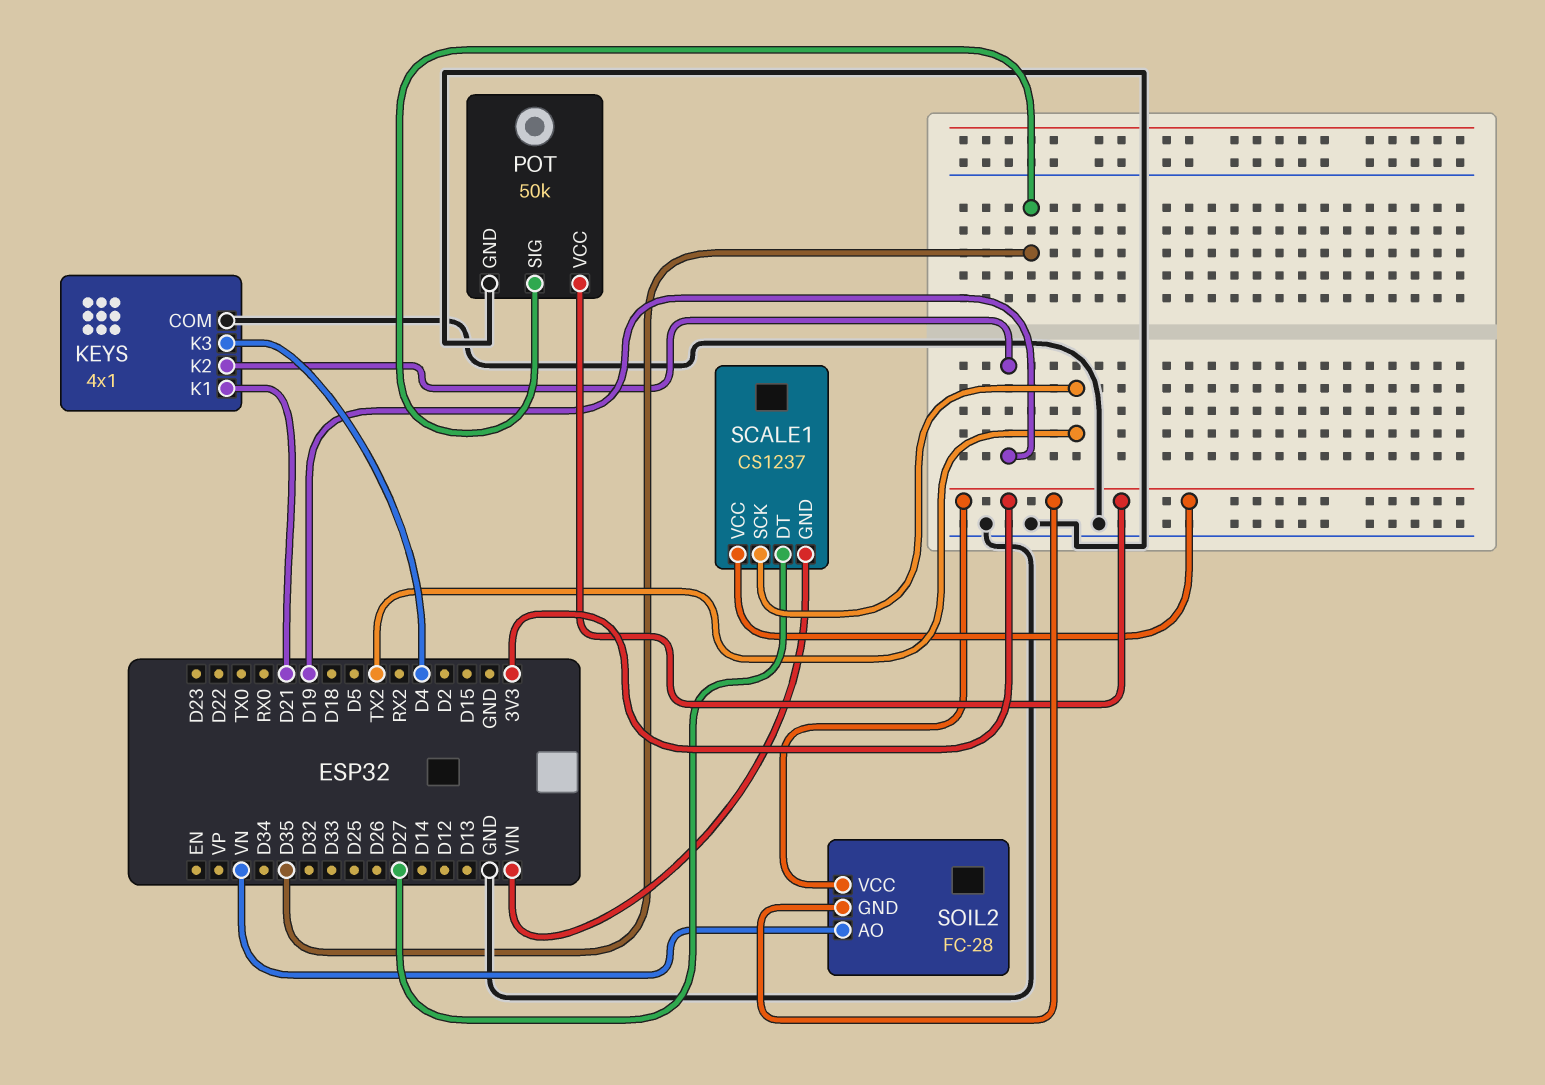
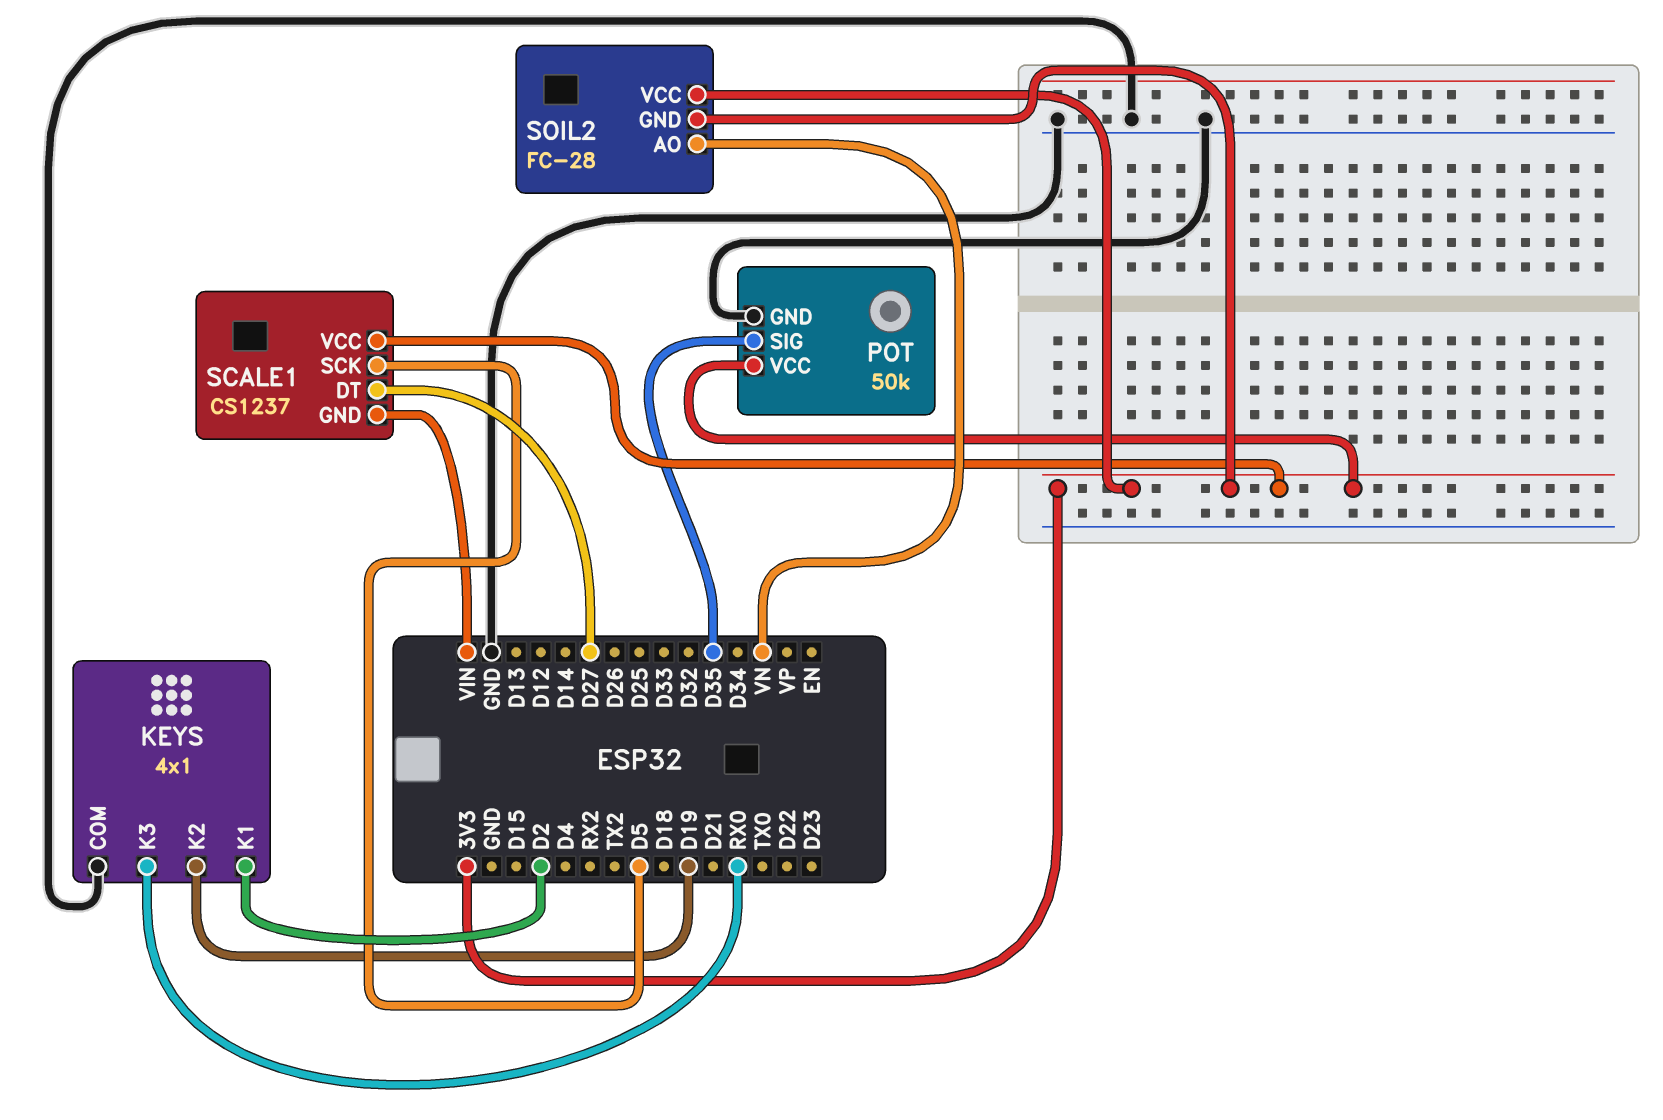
KEYS pin K1: D21 -> D2
KEYS pin K3: D4 -> RX0
SCALE1 pin SCK: TX2 -> D5

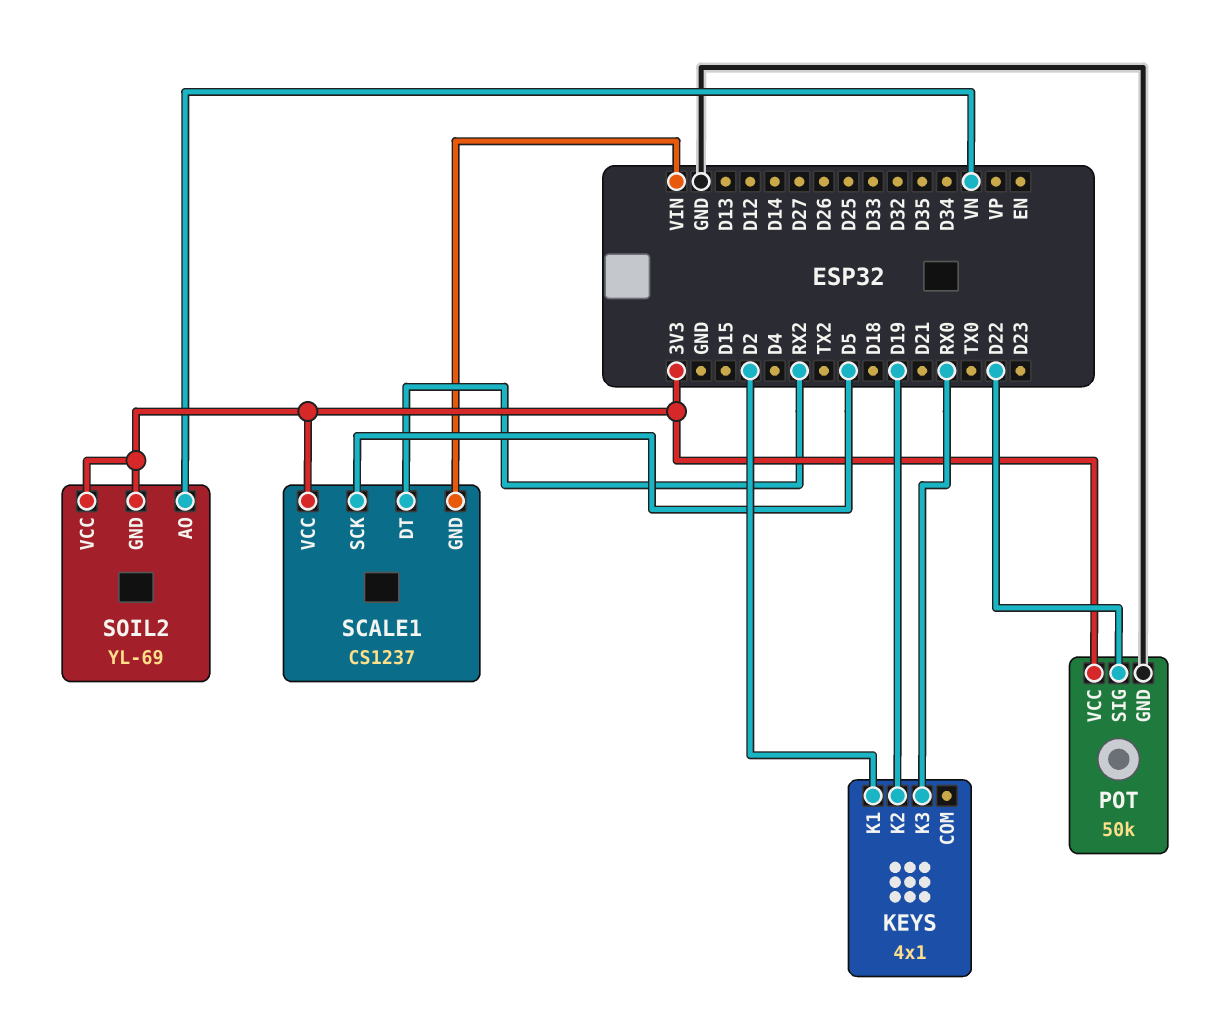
KEYS pin COM: GND -> none
POT pin SIG: D35 -> D22
SCALE1 pin DT: D27 -> RX2
SOIL2: FC-28 -> YL-69

